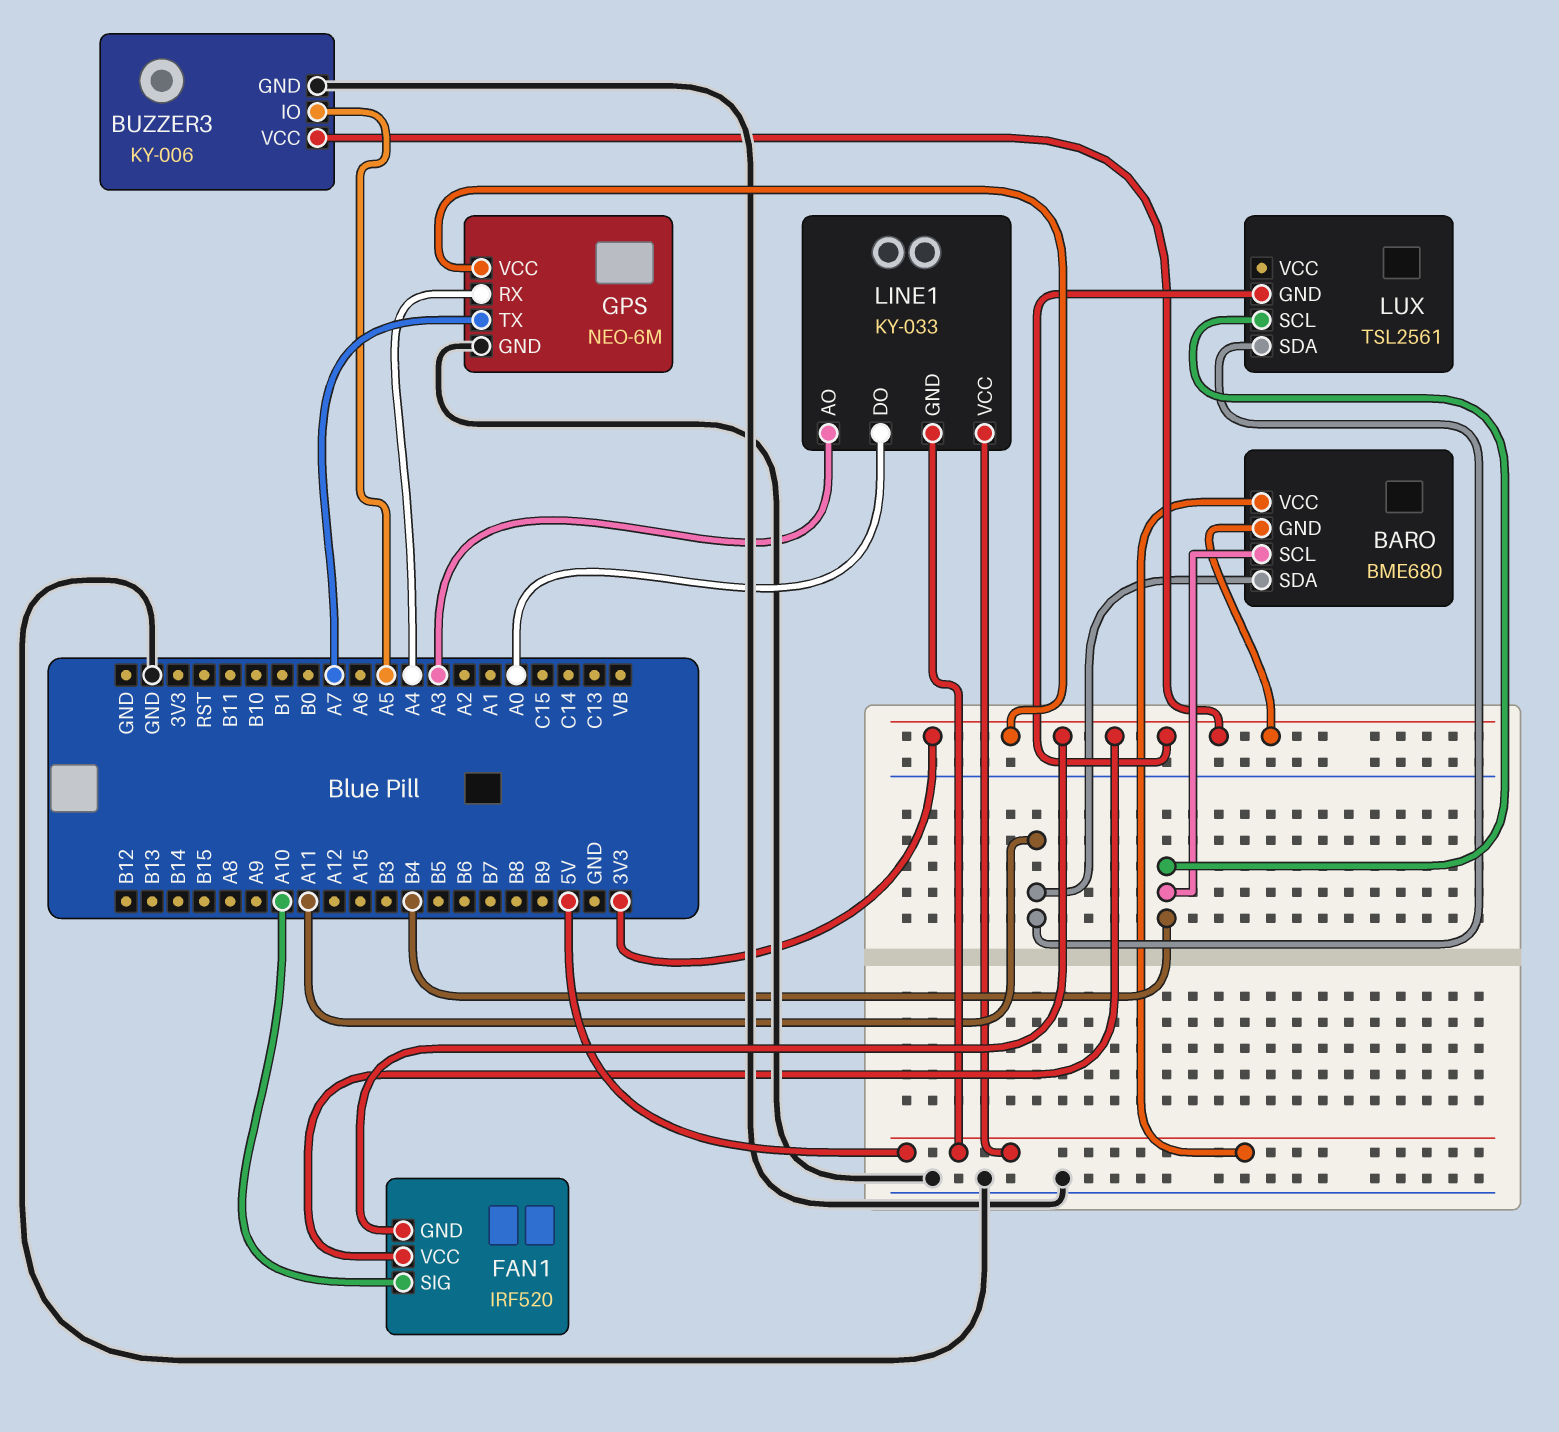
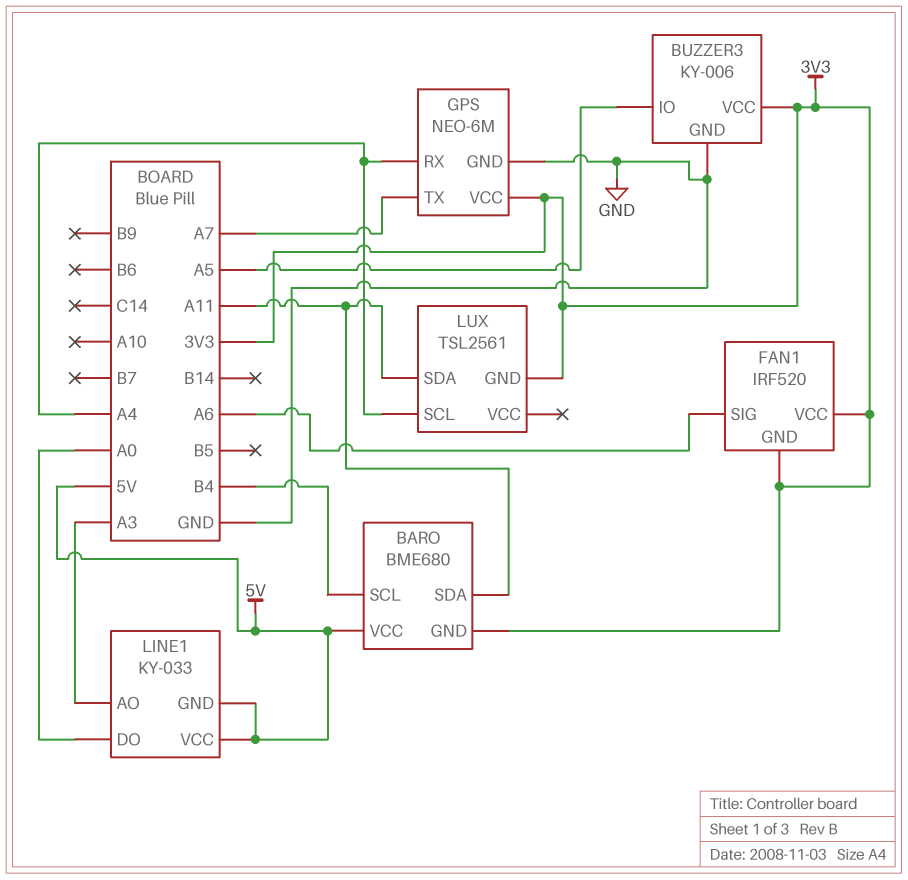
FAN1 pin SIG: A10 -> A6
LUX pin SCL: B4 -> A4

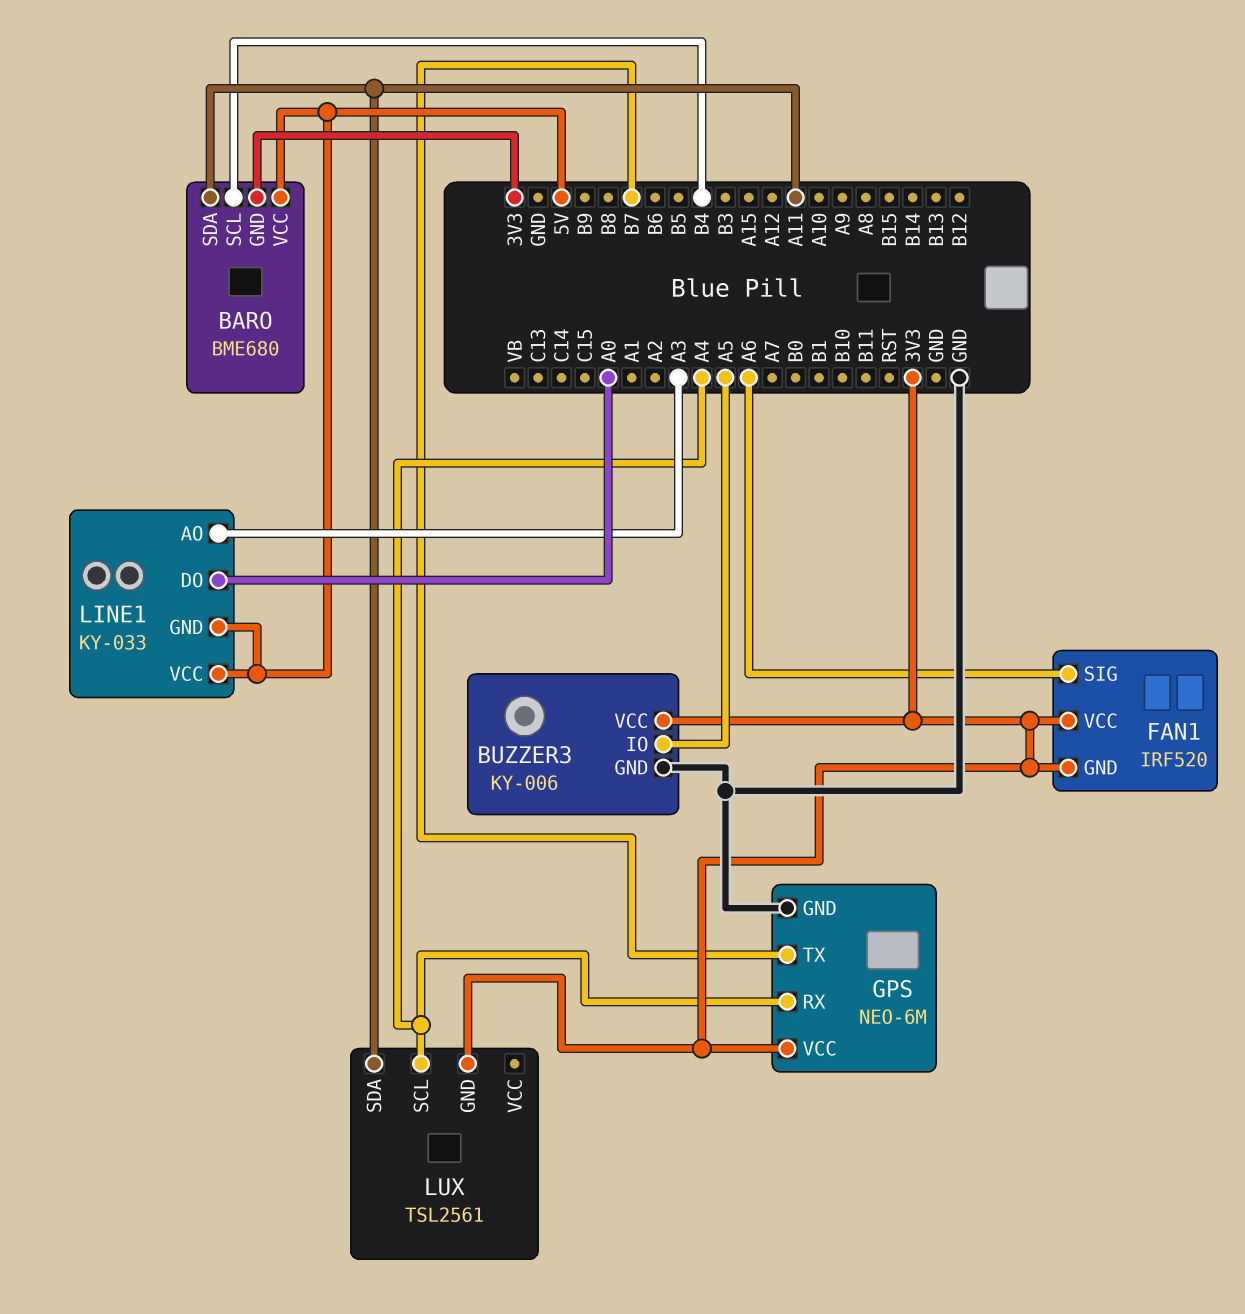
GPS pin TX: A7 -> B7

